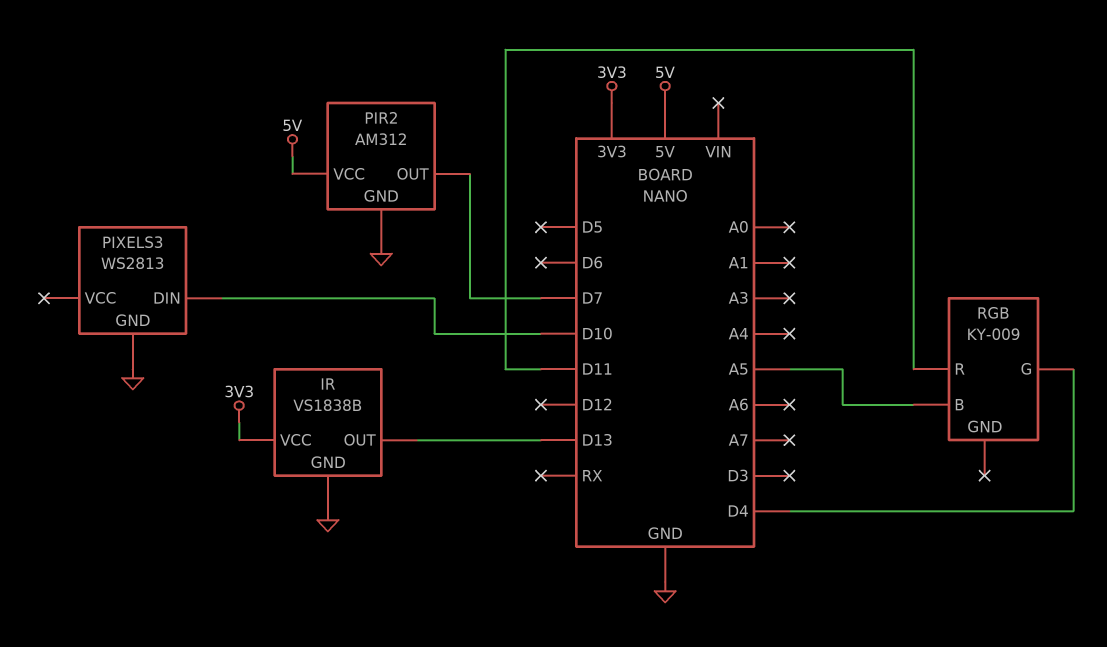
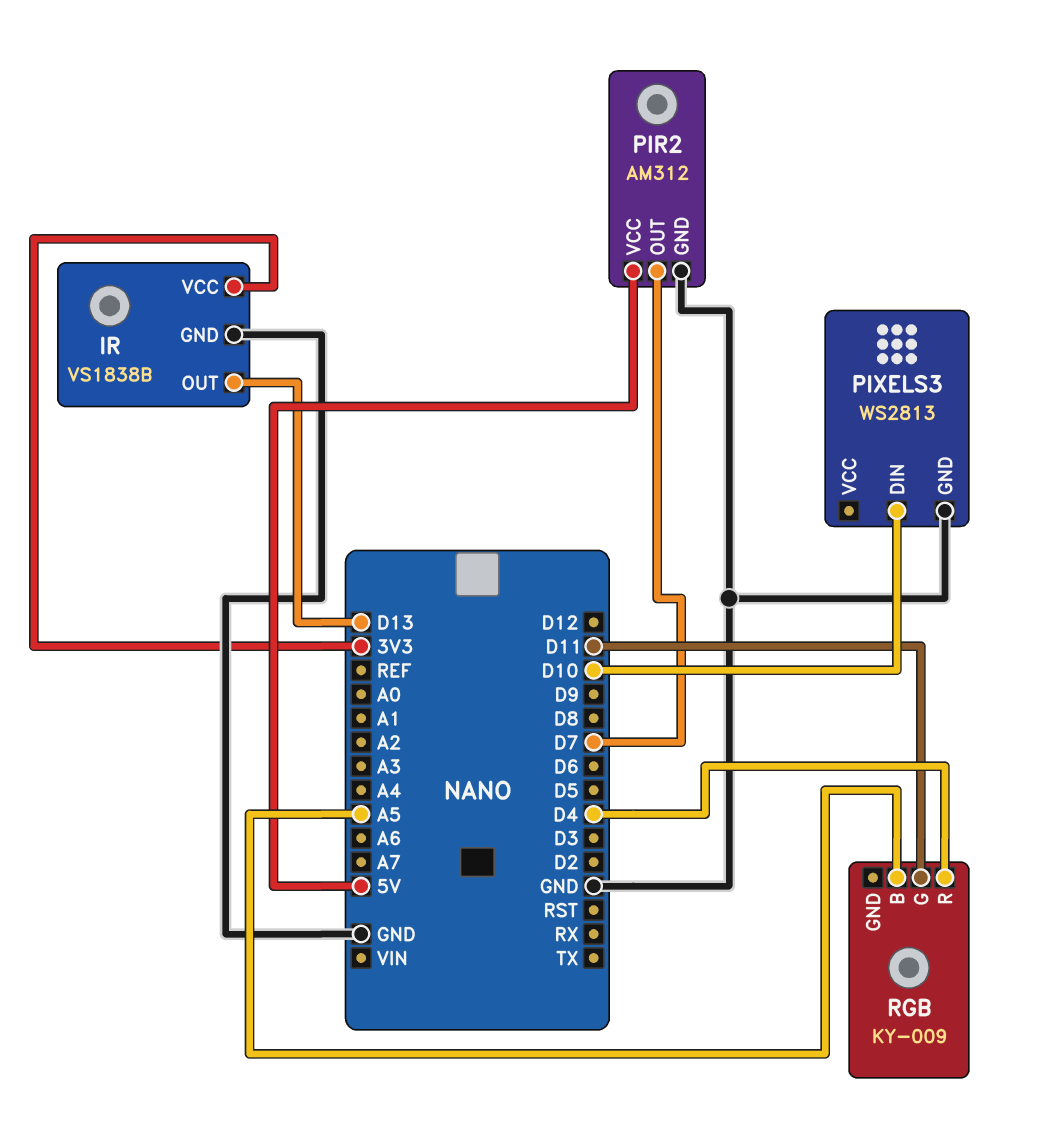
RGB pin G: D4 -> D11
RGB pin R: D11 -> D4

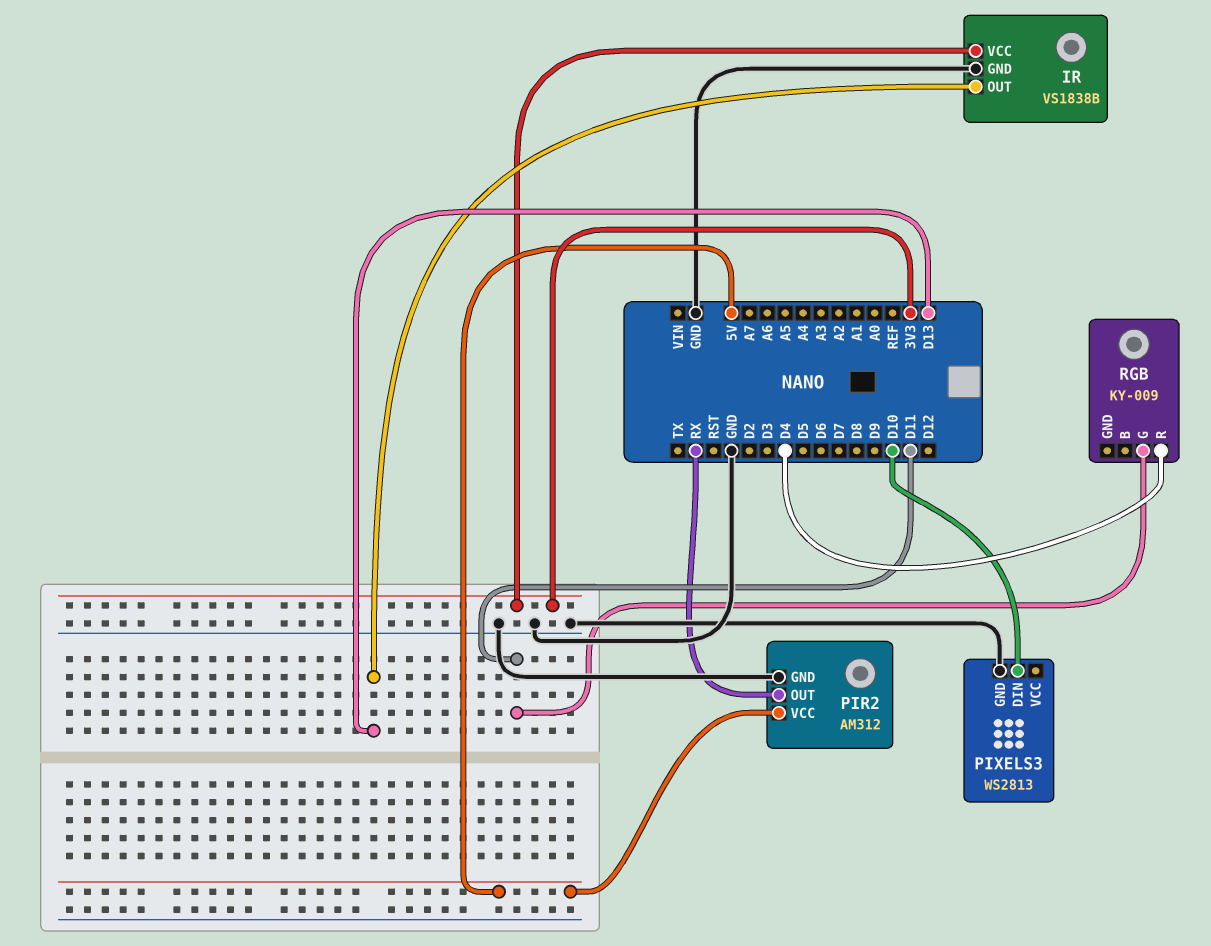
PIR2 pin OUT: D7 -> RX
RGB pin B: A5 -> none

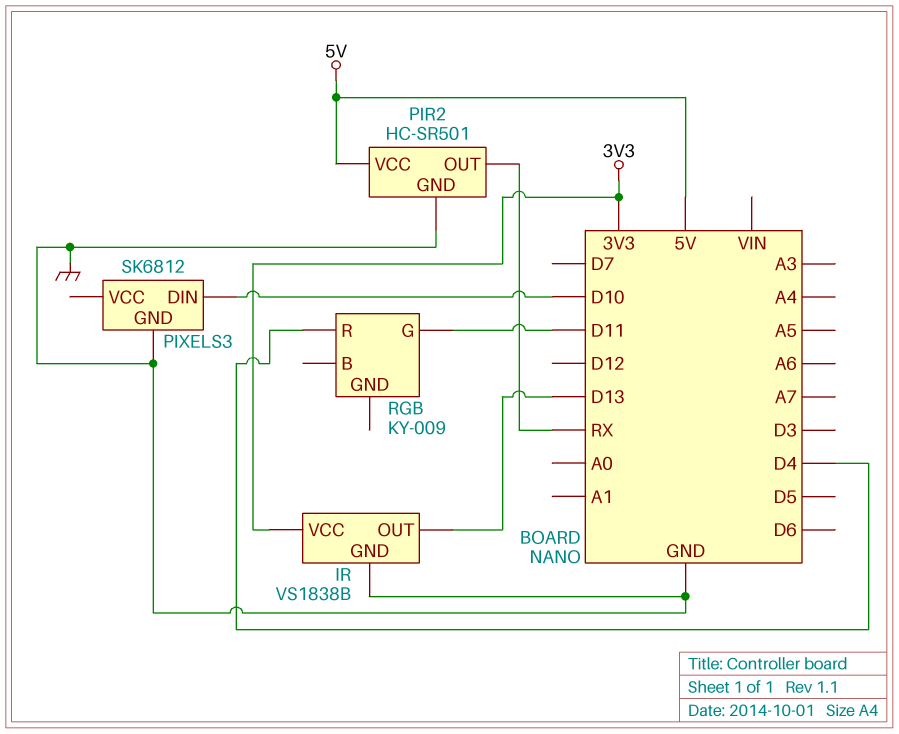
PIR2: AM312 -> HC-SR501
PIXELS3: WS2813 -> SK6812

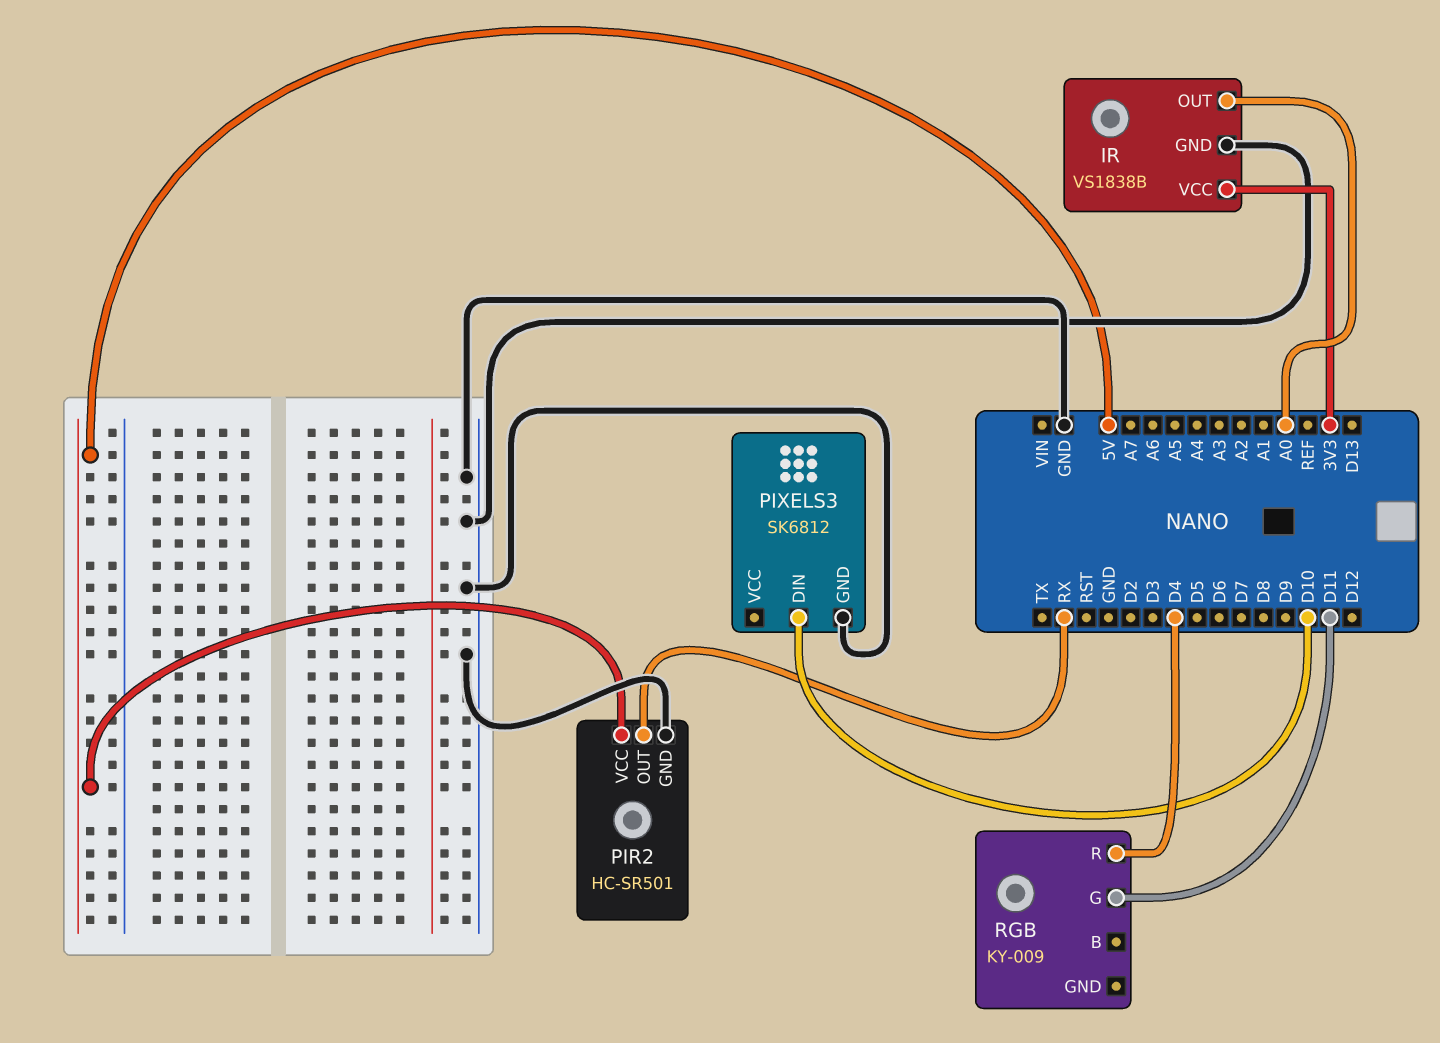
IR pin OUT: D13 -> A0

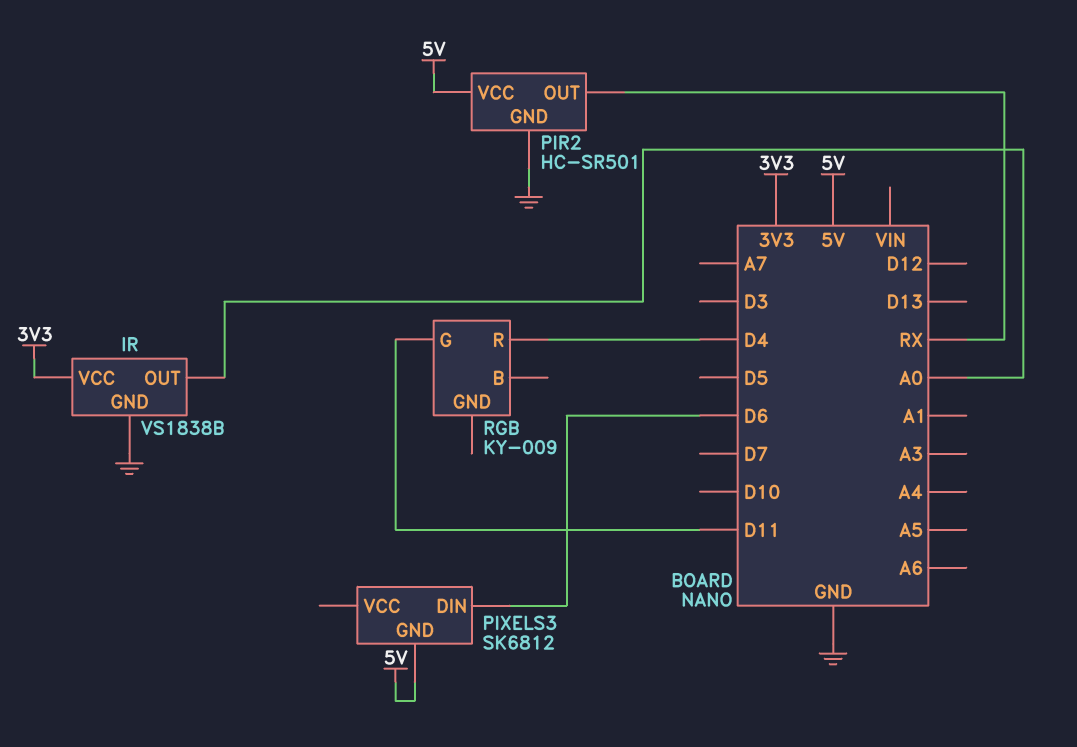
PIXELS3 pin DIN: D10 -> D6
PIXELS3 pin GND: GND -> 5V

